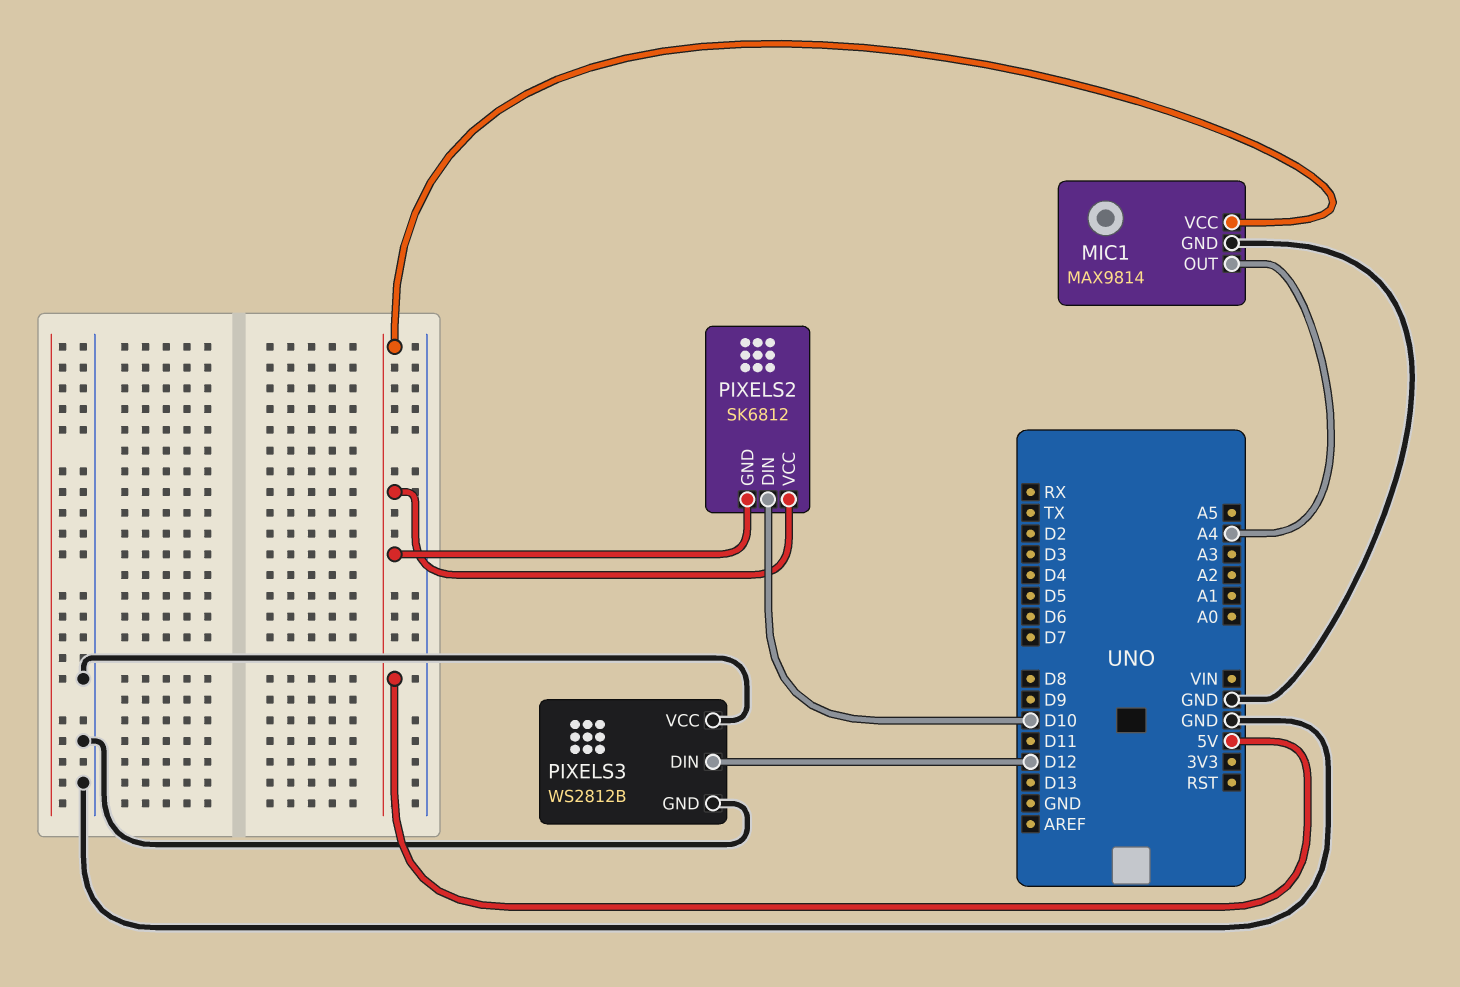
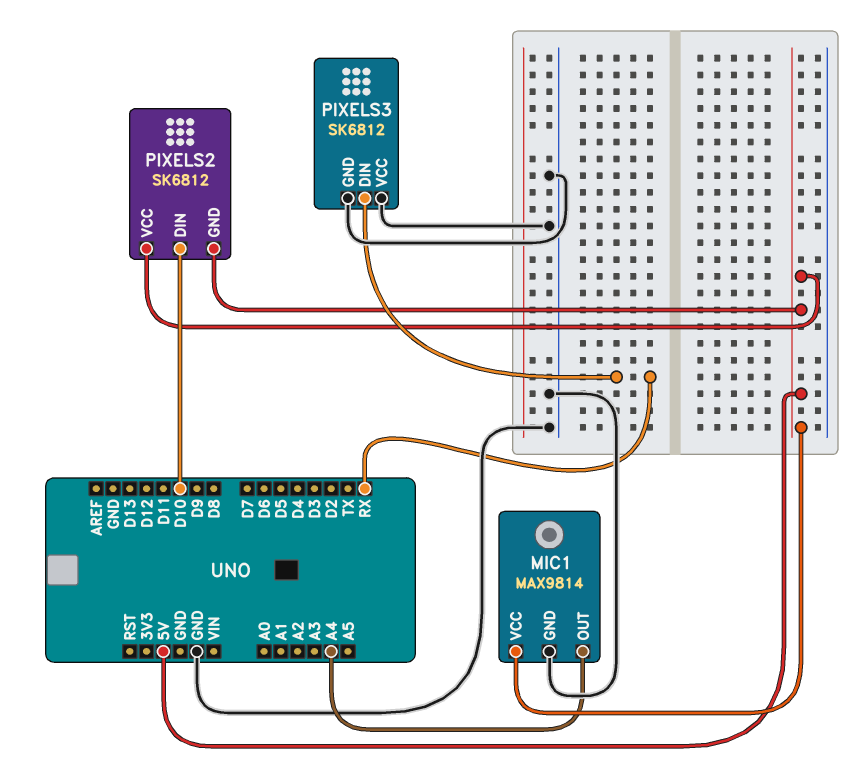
PIXELS3: WS2812B -> SK6812
PIXELS3 pin DIN: D12 -> RX

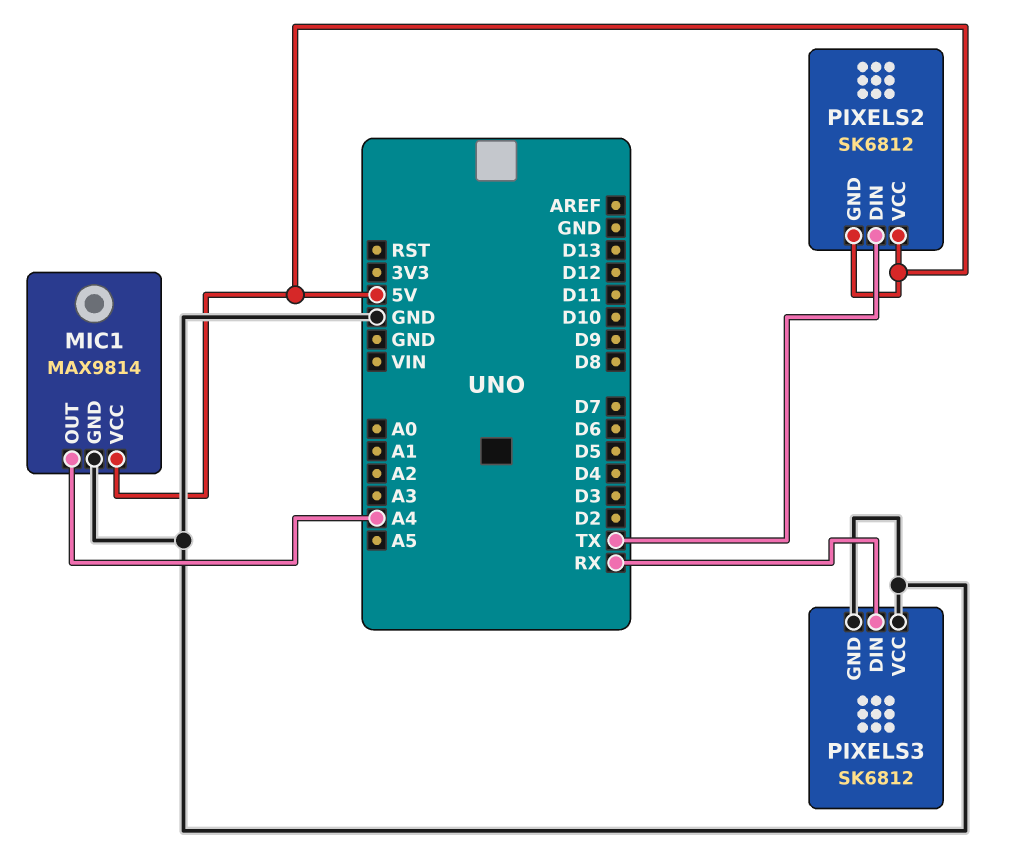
PIXELS2 pin DIN: D10 -> TX

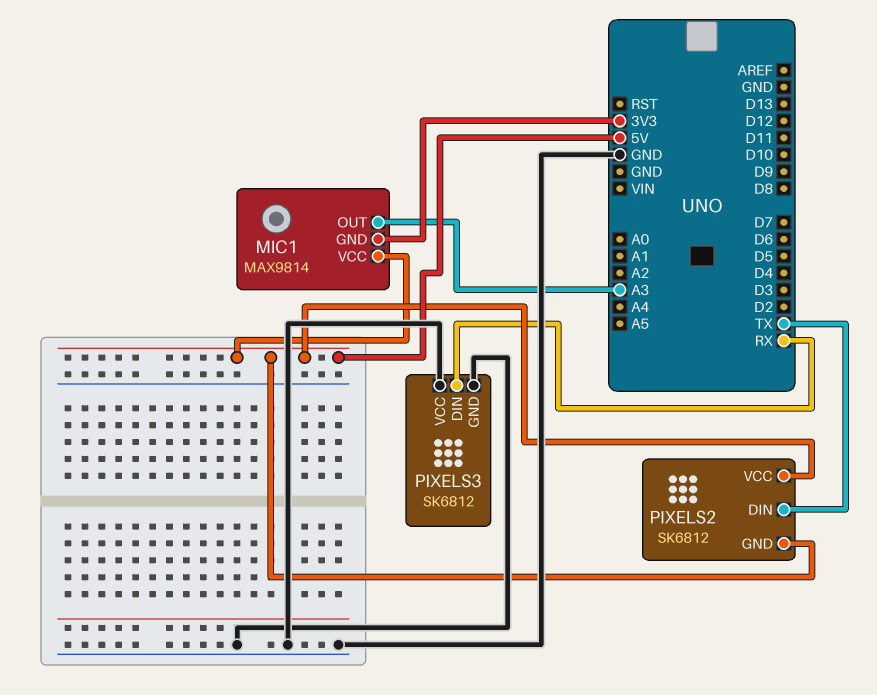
MIC1 pin GND: GND -> 3V3
MIC1 pin OUT: A4 -> A3

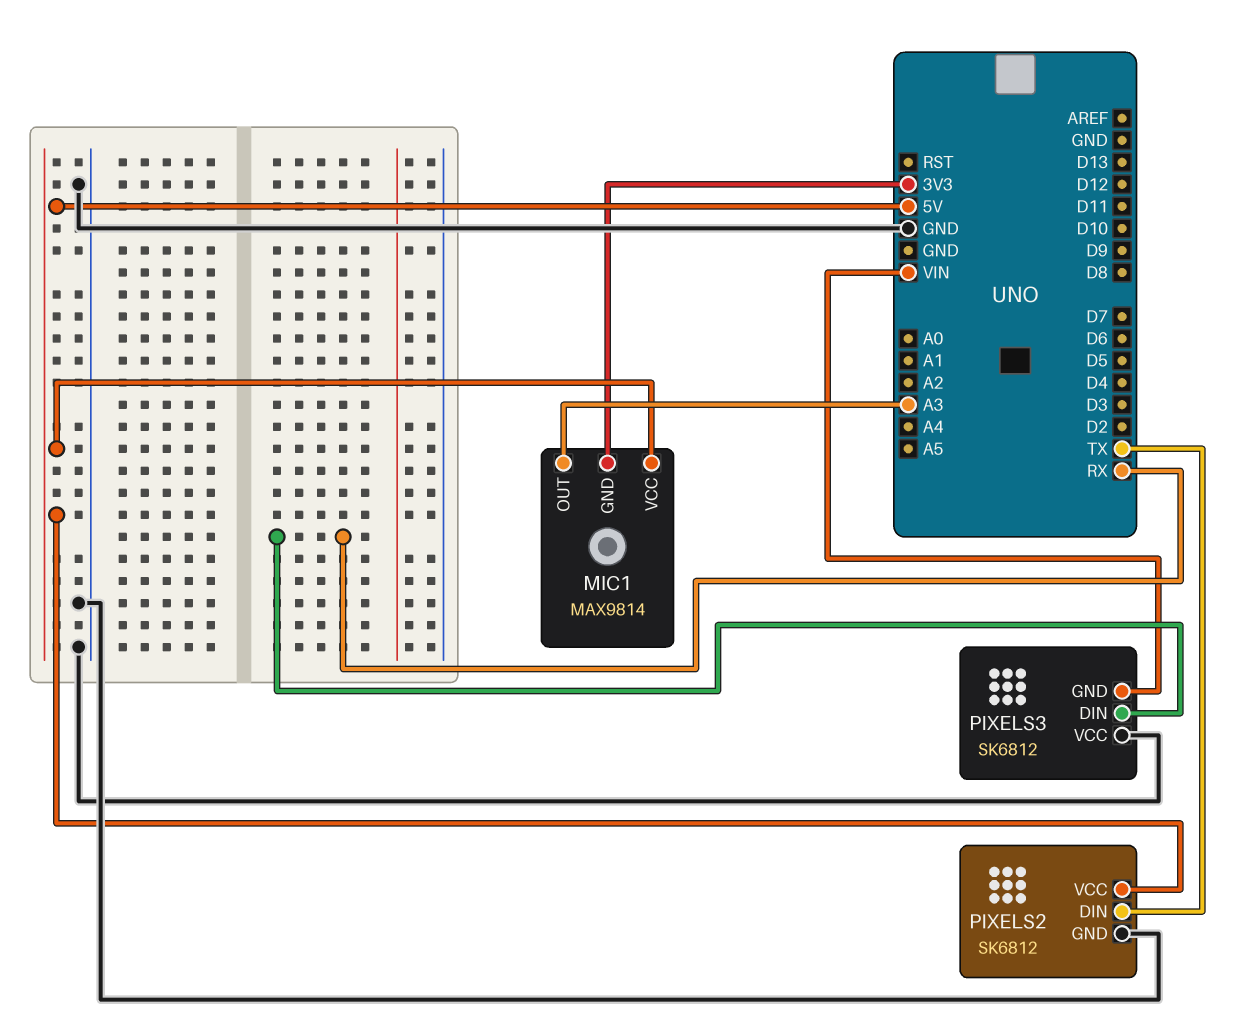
PIXELS2 pin GND: 5V -> GND
PIXELS3 pin GND: GND -> VIN

